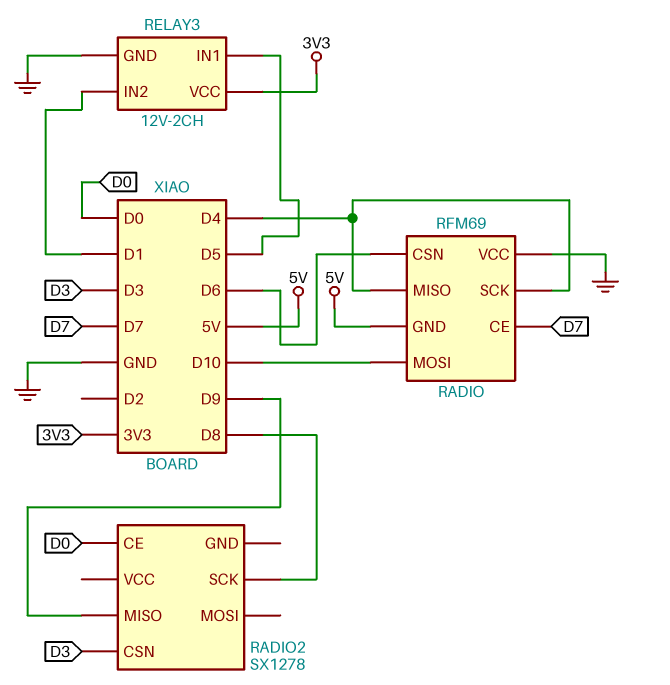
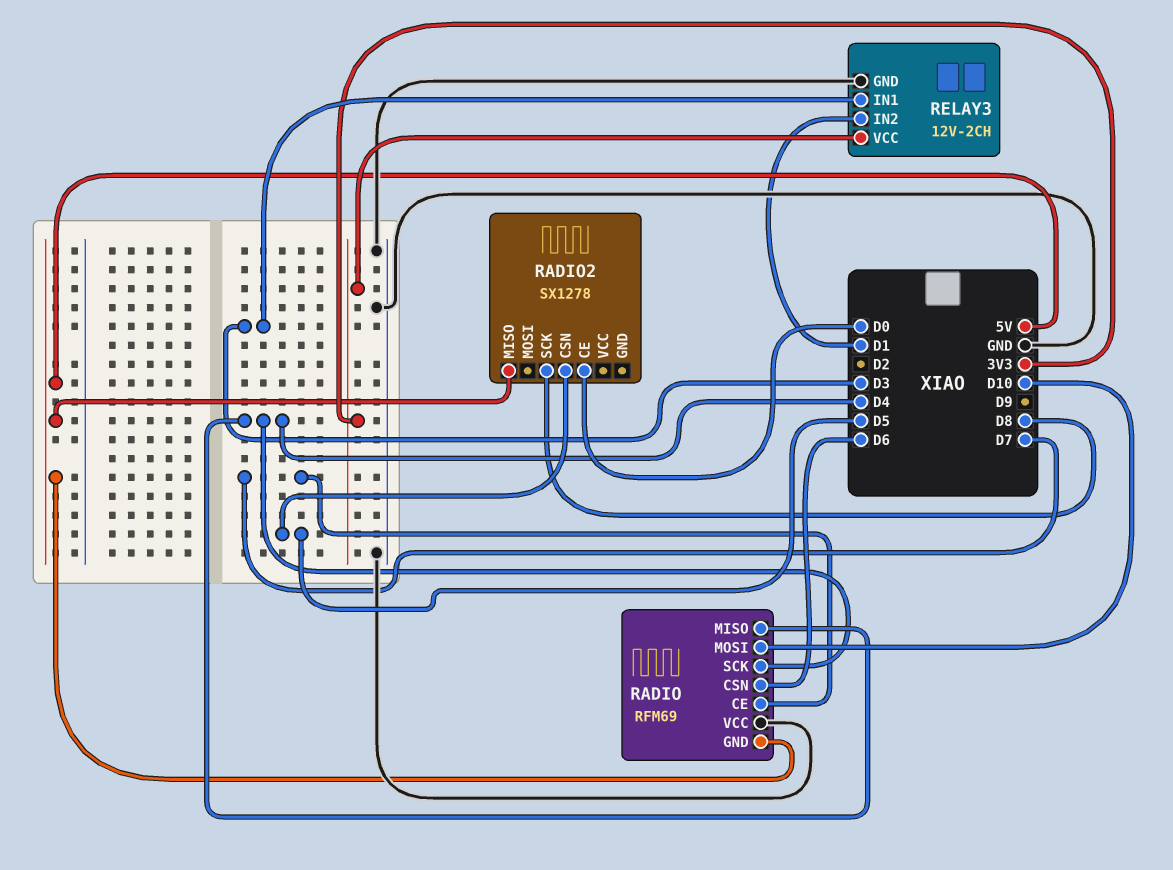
RADIO2 pin CSN: D3 -> D5
RADIO2 pin MISO: D9 -> 5V
RELAY3 pin IN1: D5 -> D3

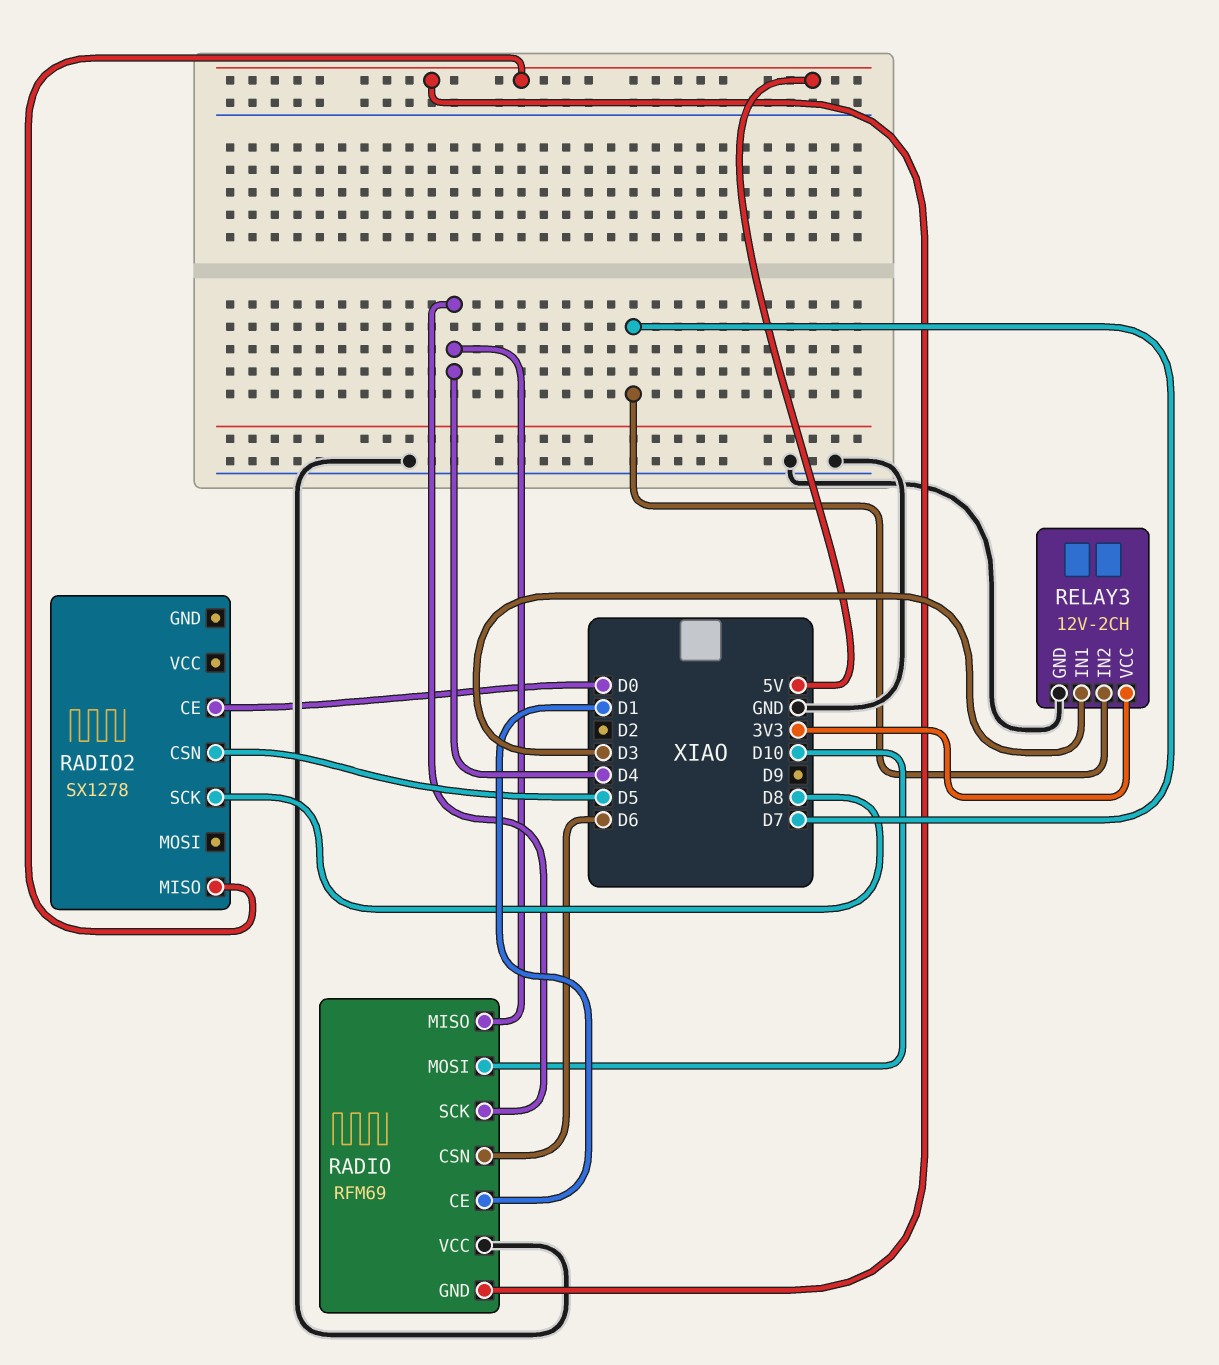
RADIO pin CE: D7 -> D1
RELAY3 pin IN2: D1 -> D7

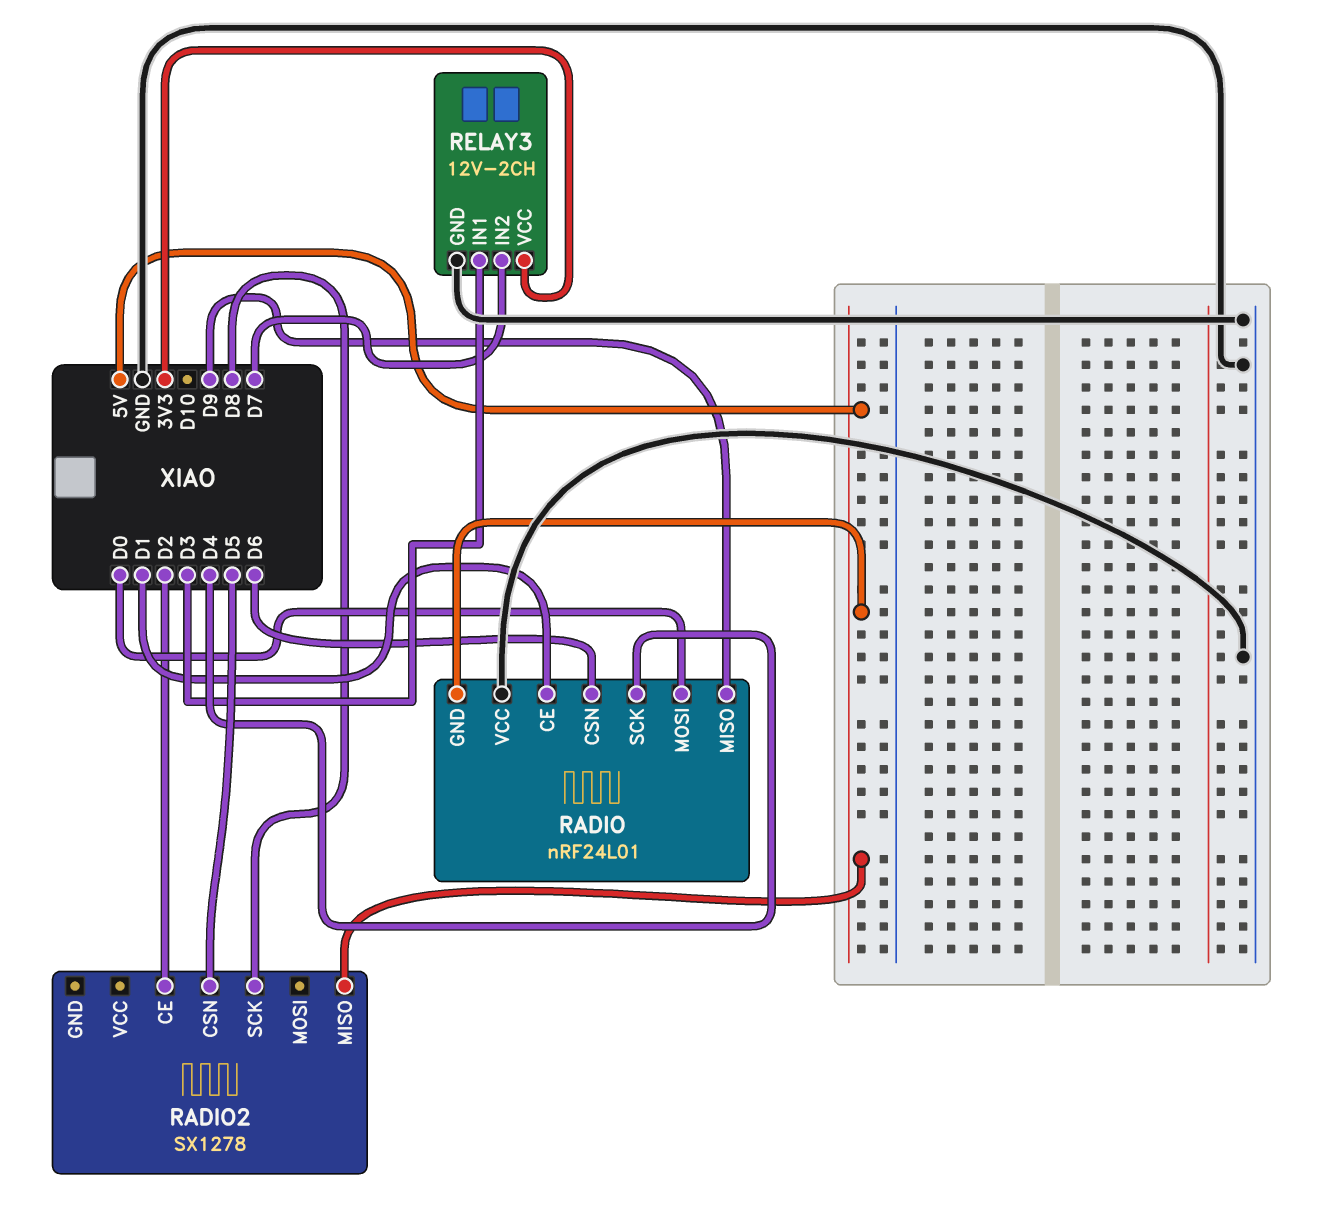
RADIO: RFM69 -> nRF24L01
RADIO pin MISO: D4 -> D9
RADIO pin MOSI: D10 -> D0
RADIO2 pin CE: D0 -> D2

